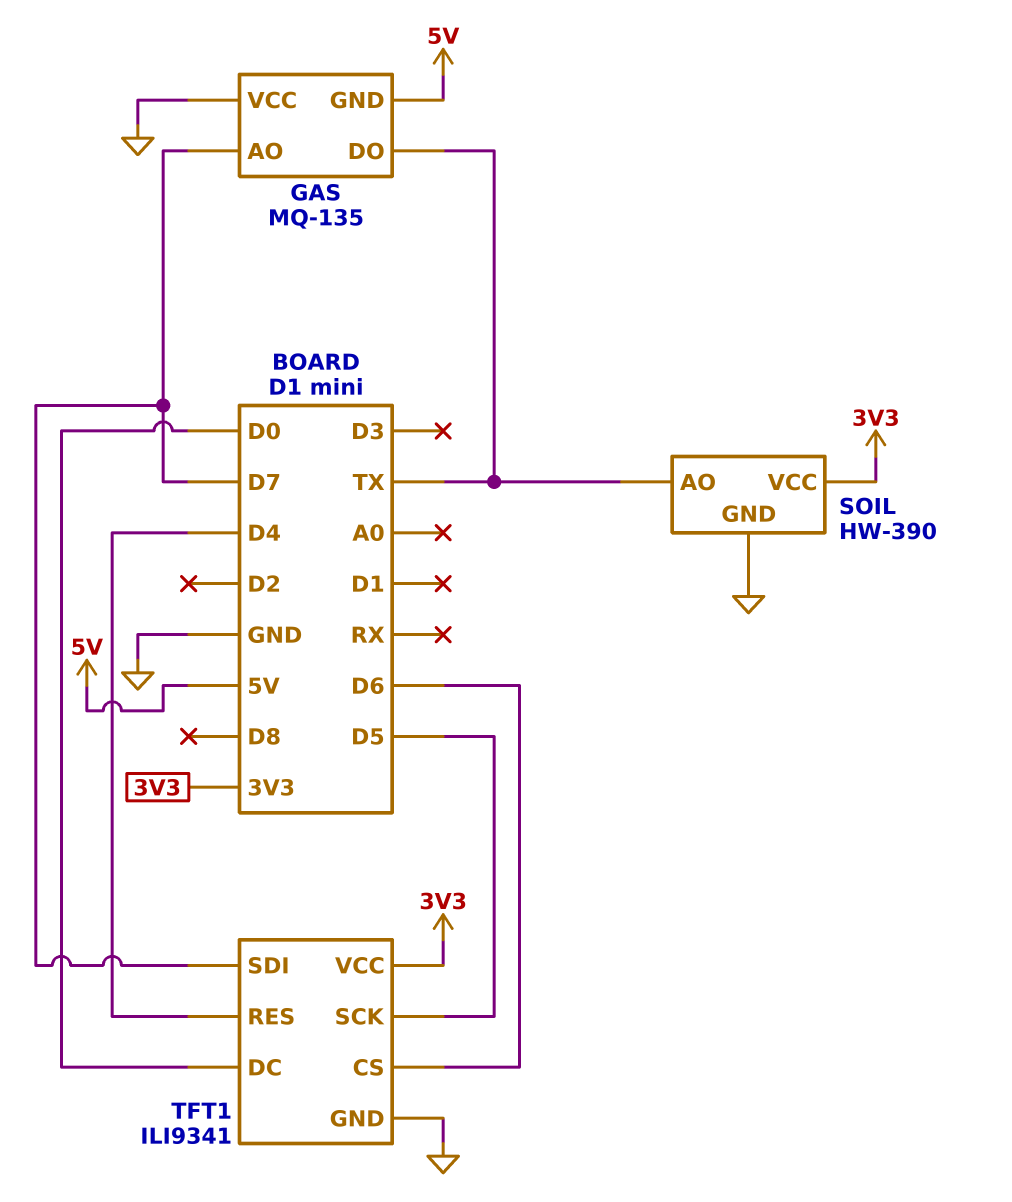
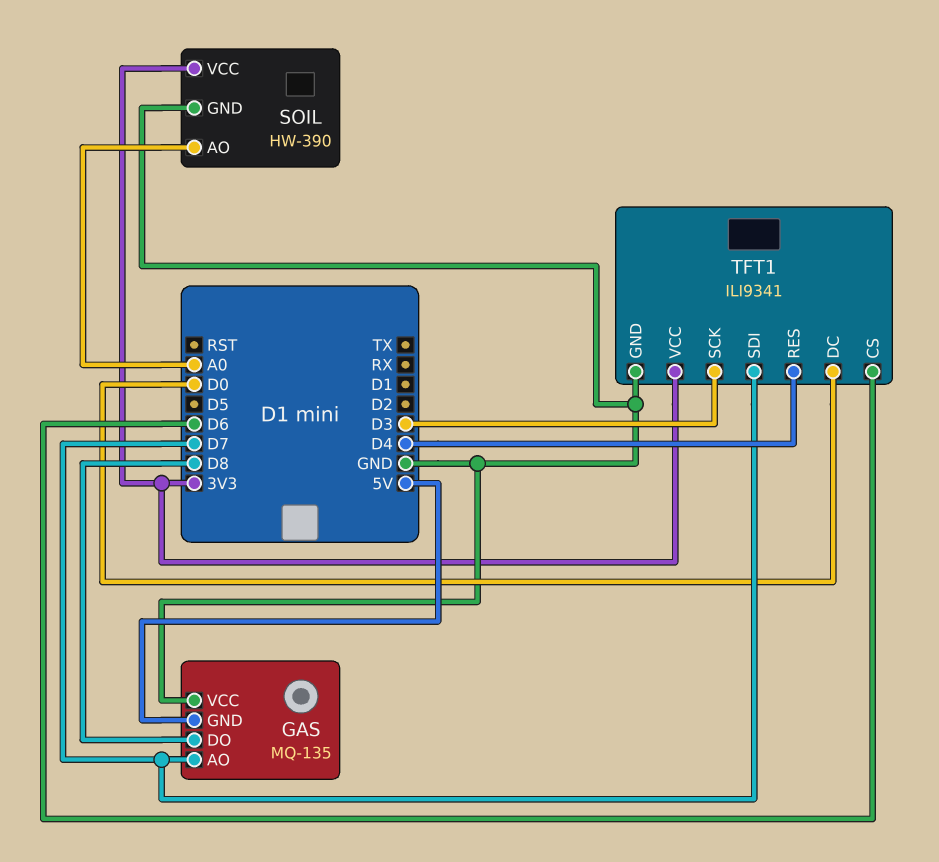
GAS pin DO: TX -> D8
SOIL pin AO: TX -> A0
TFT1 pin SCK: D5 -> D3

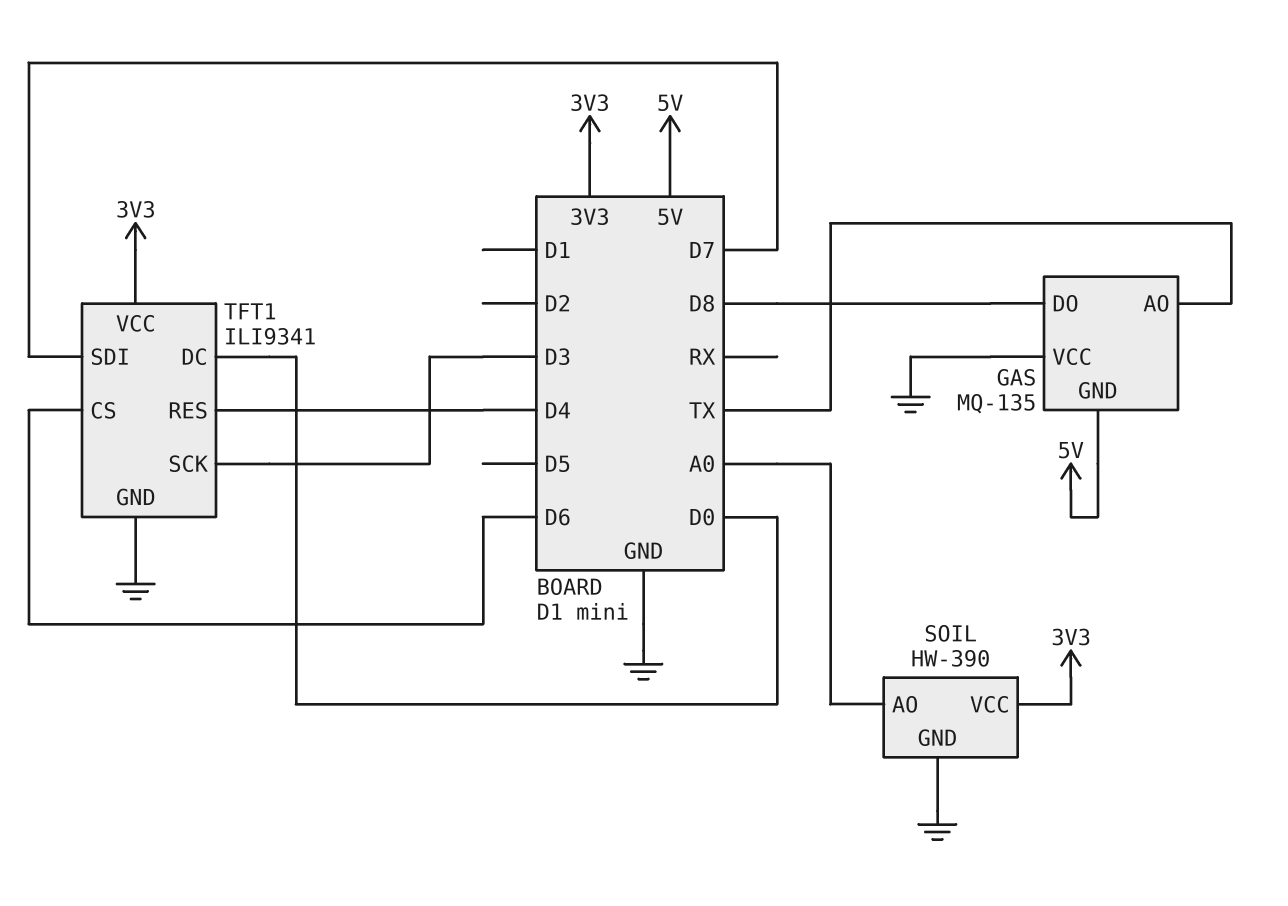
GAS pin AO: D7 -> TX

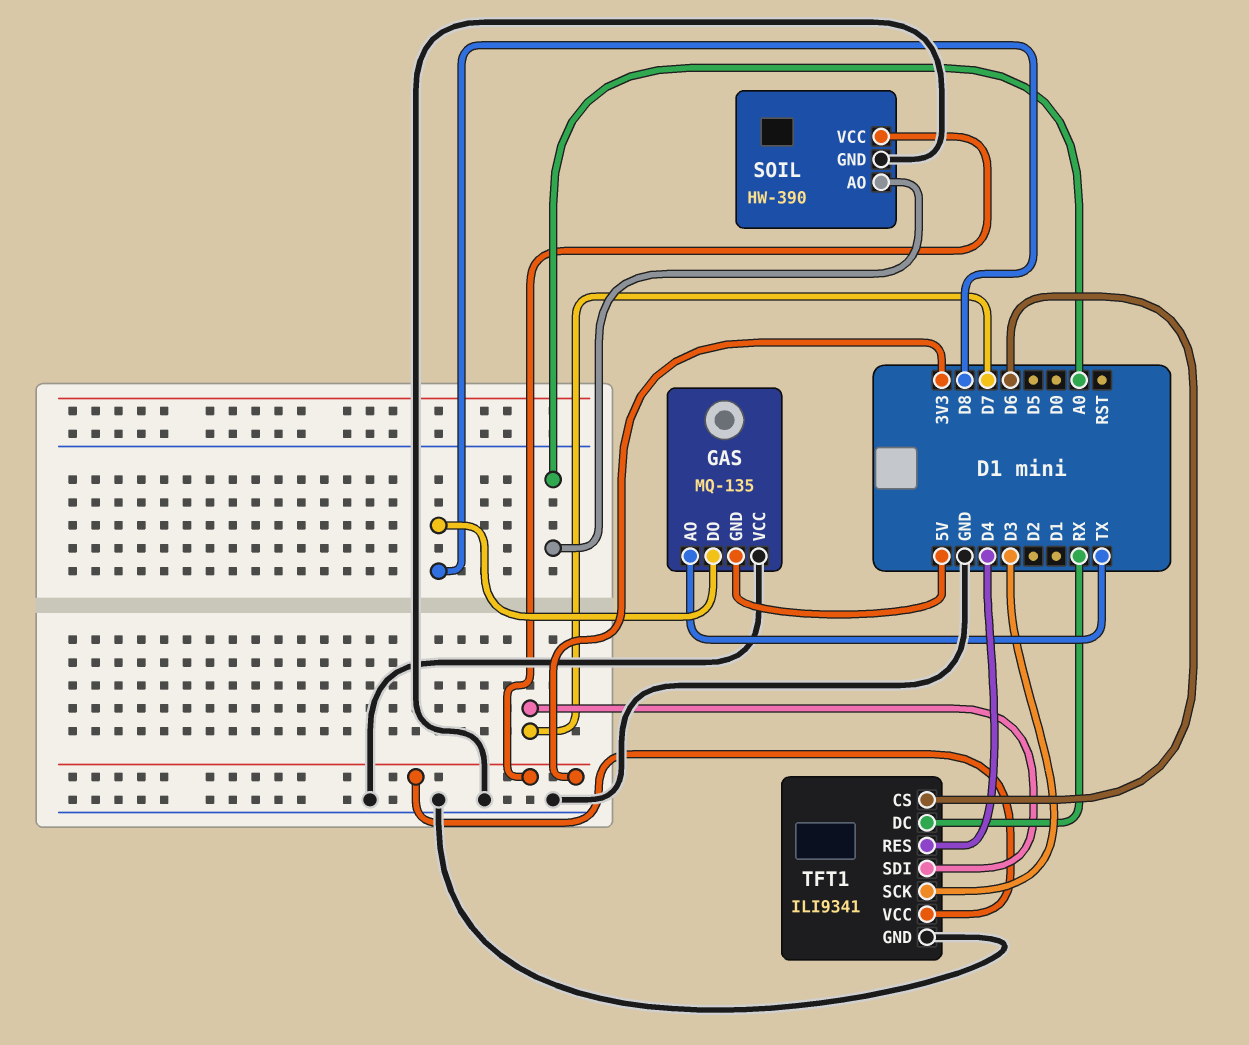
TFT1 pin DC: D0 -> RX

